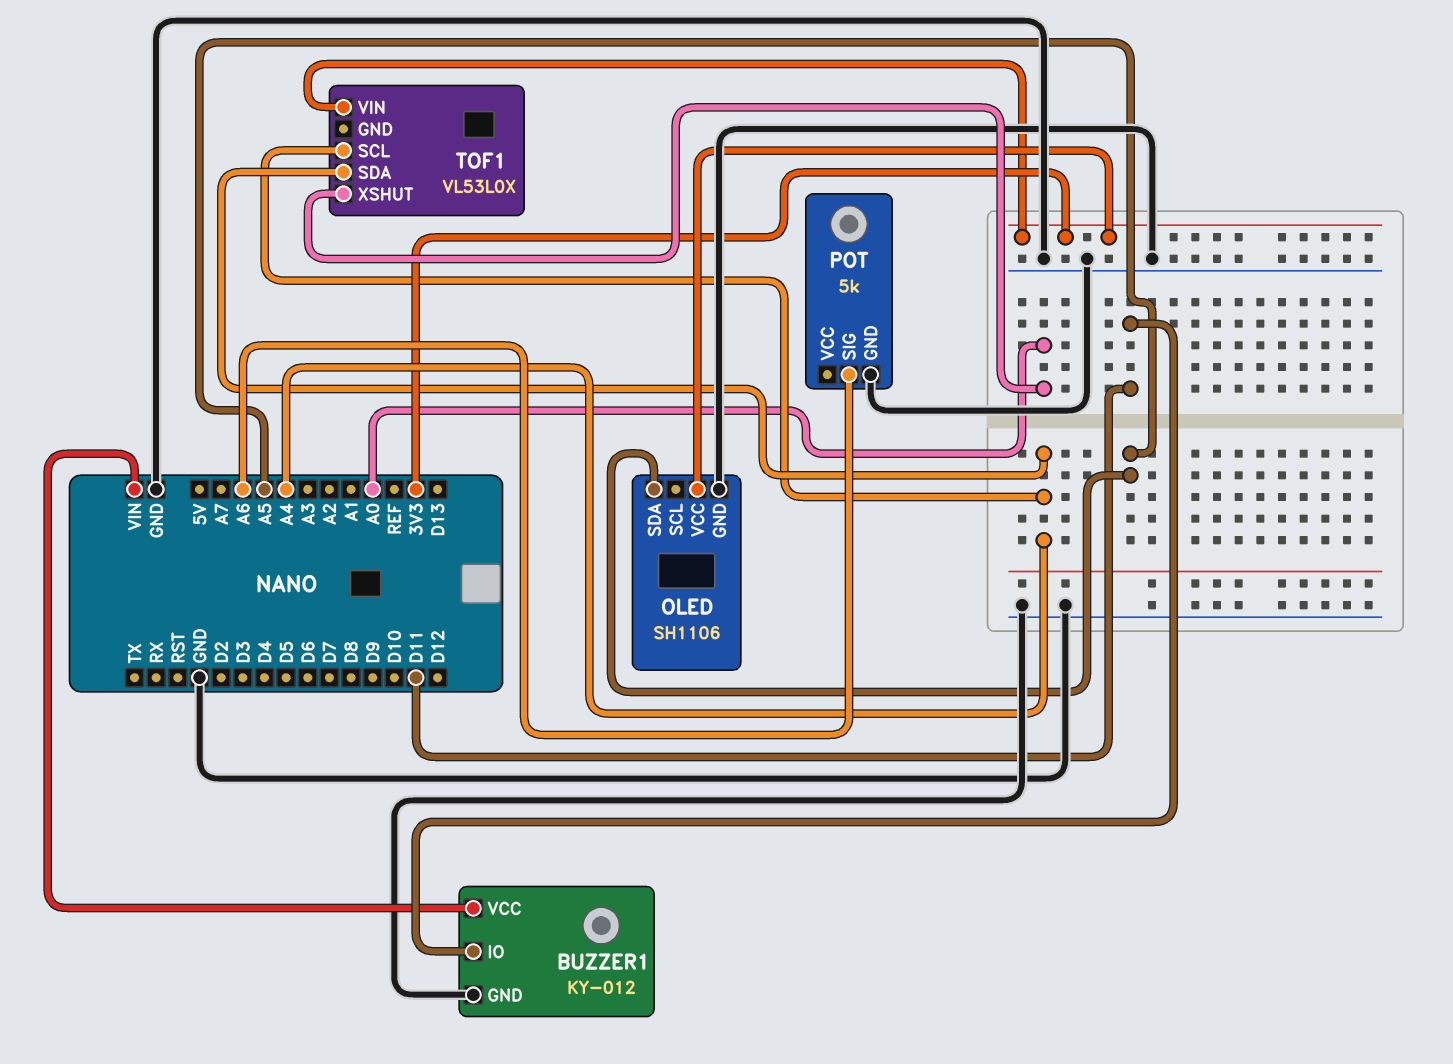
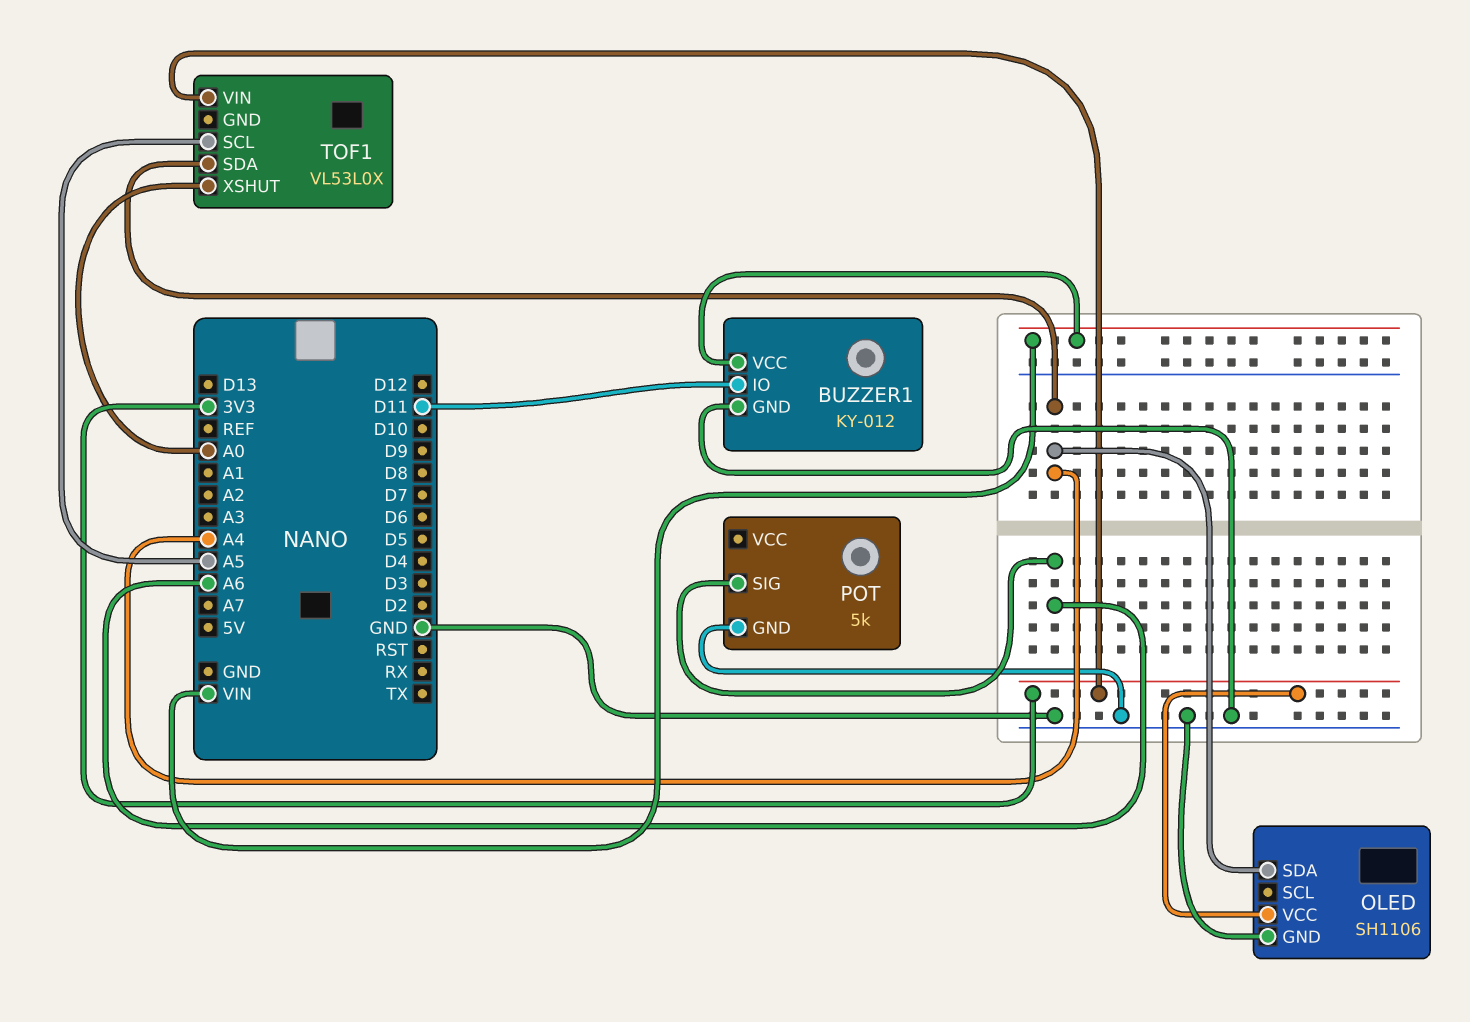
OLED pin SDA: A5 -> A4
TOF1 pin SCL: A4 -> A5

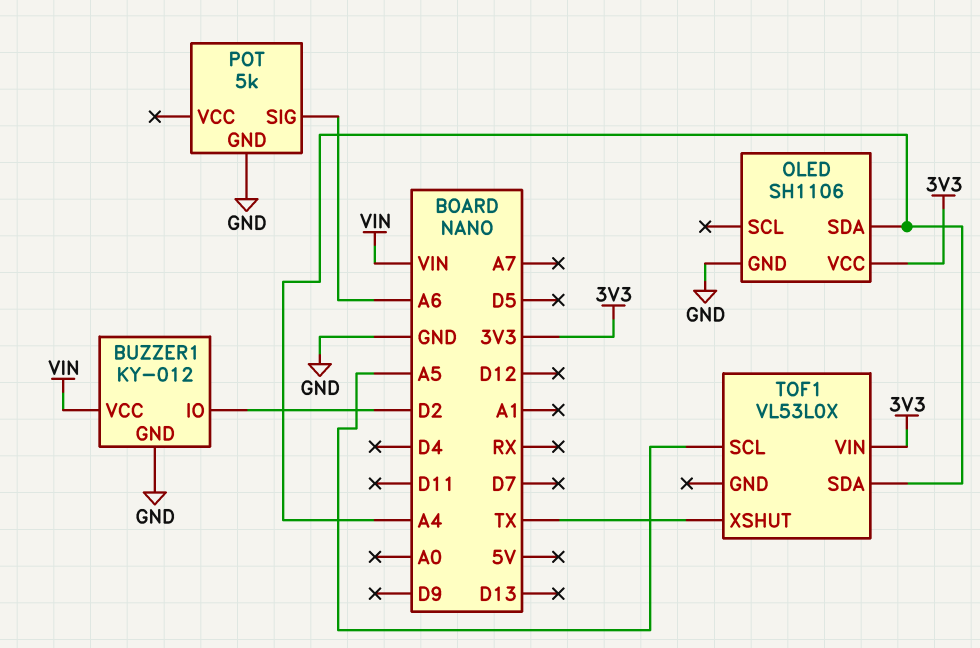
BUZZER1 pin IO: D11 -> D2
TOF1 pin XSHUT: A0 -> TX

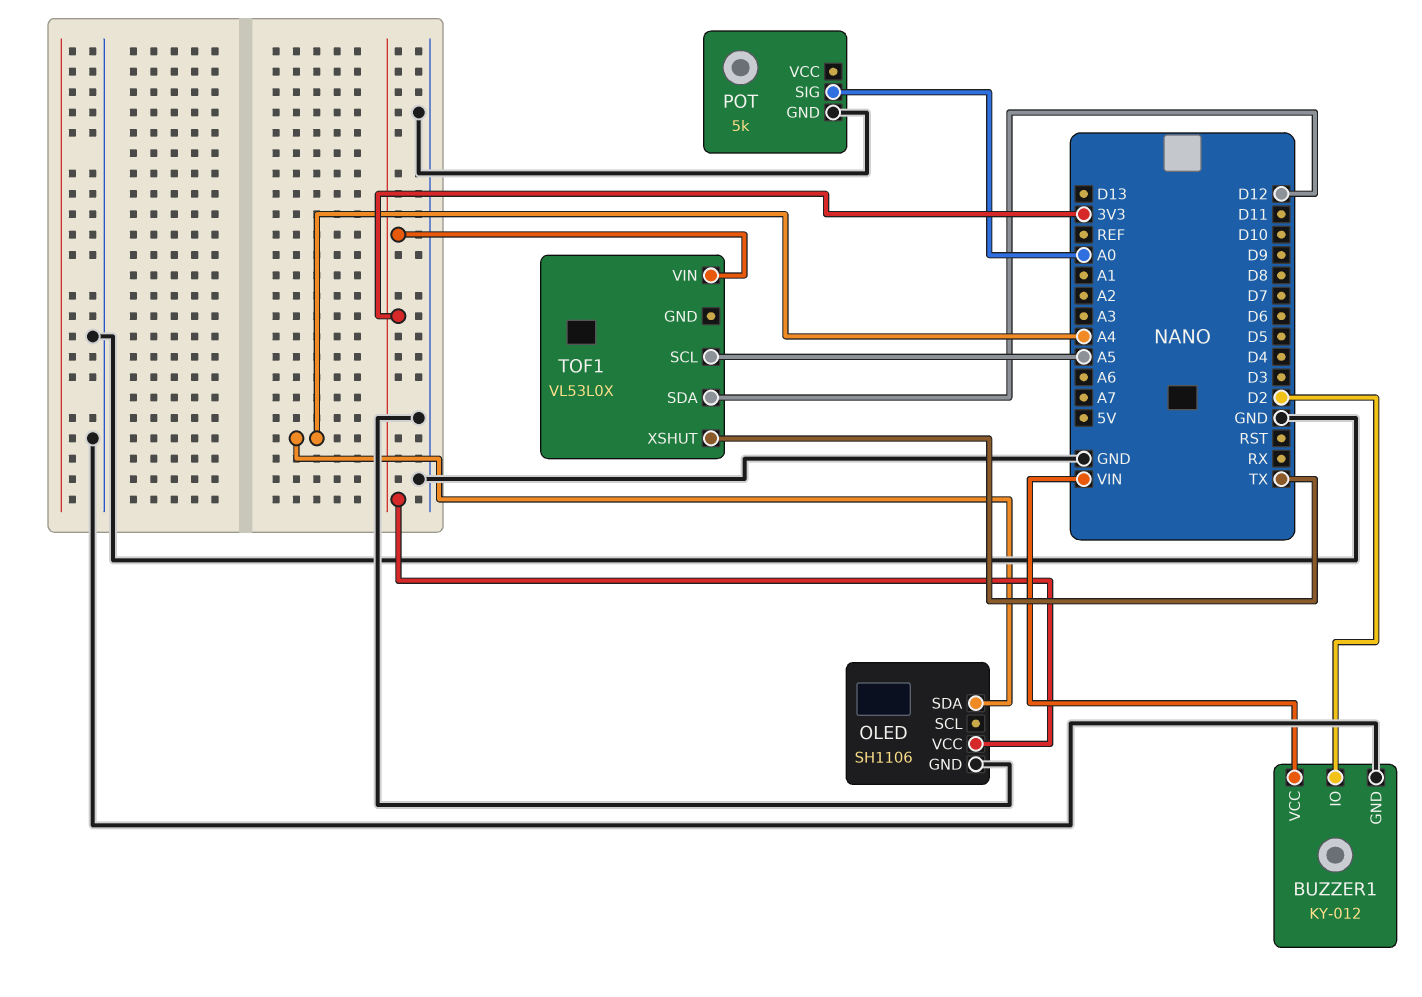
POT pin SIG: A6 -> A0
TOF1 pin SDA: A4 -> D12

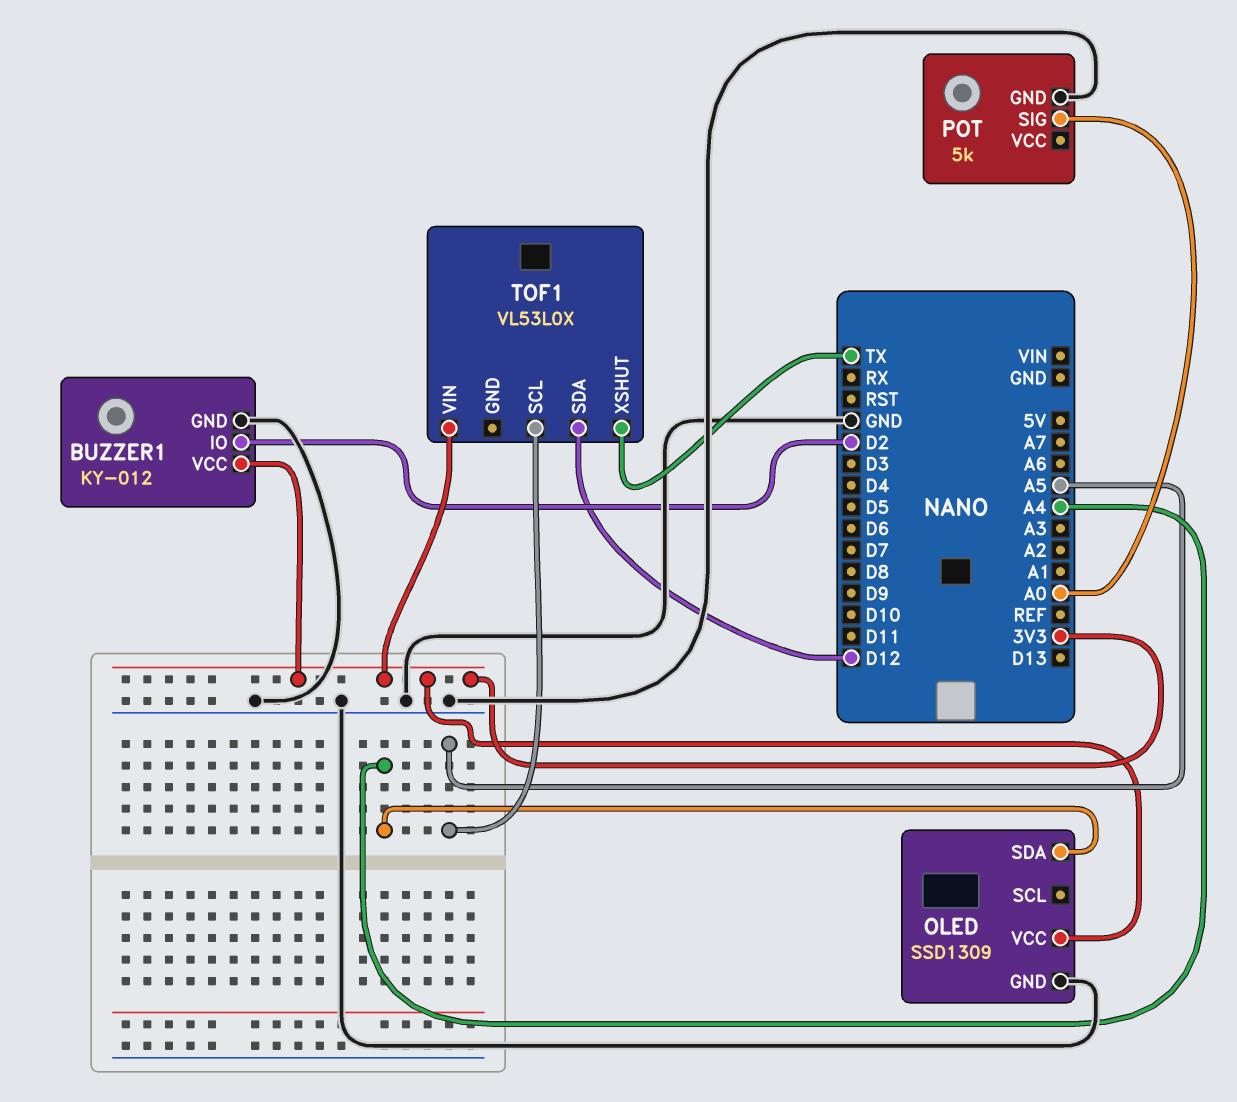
BUZZER1 pin VCC: VIN -> 3V3
OLED: SH1106 -> SSD1309

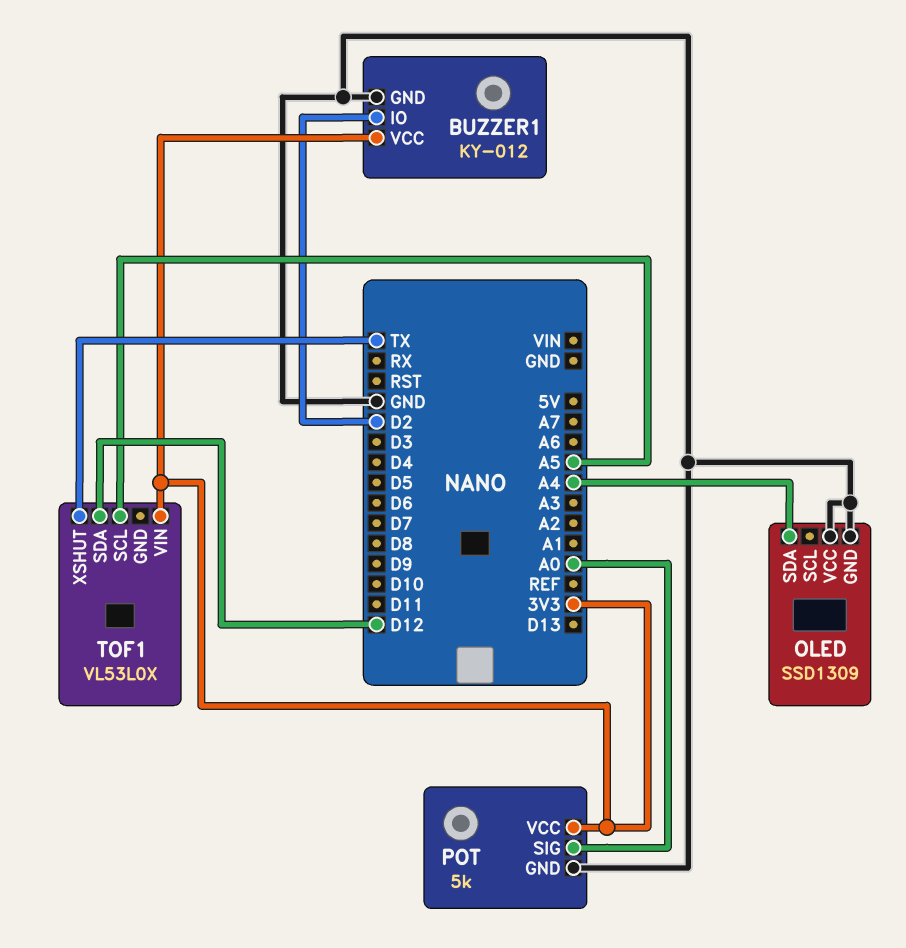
OLED pin VCC: 3V3 -> GND
POT pin VCC: none -> 3V3

